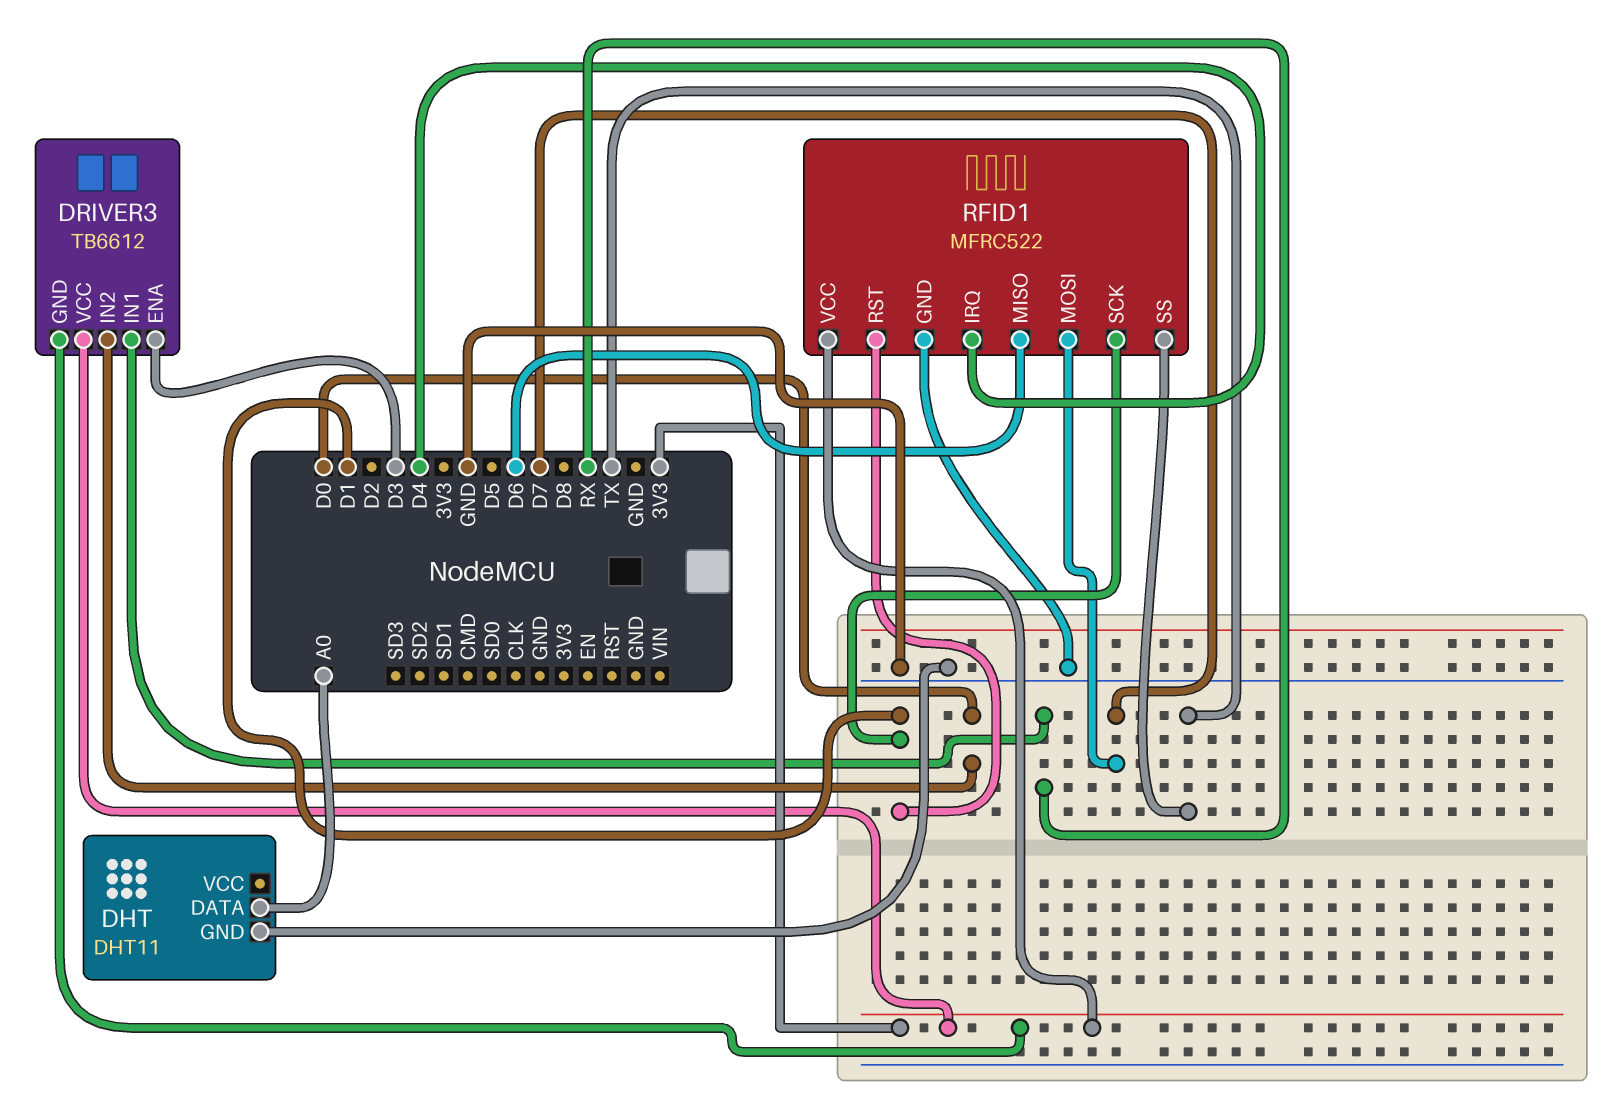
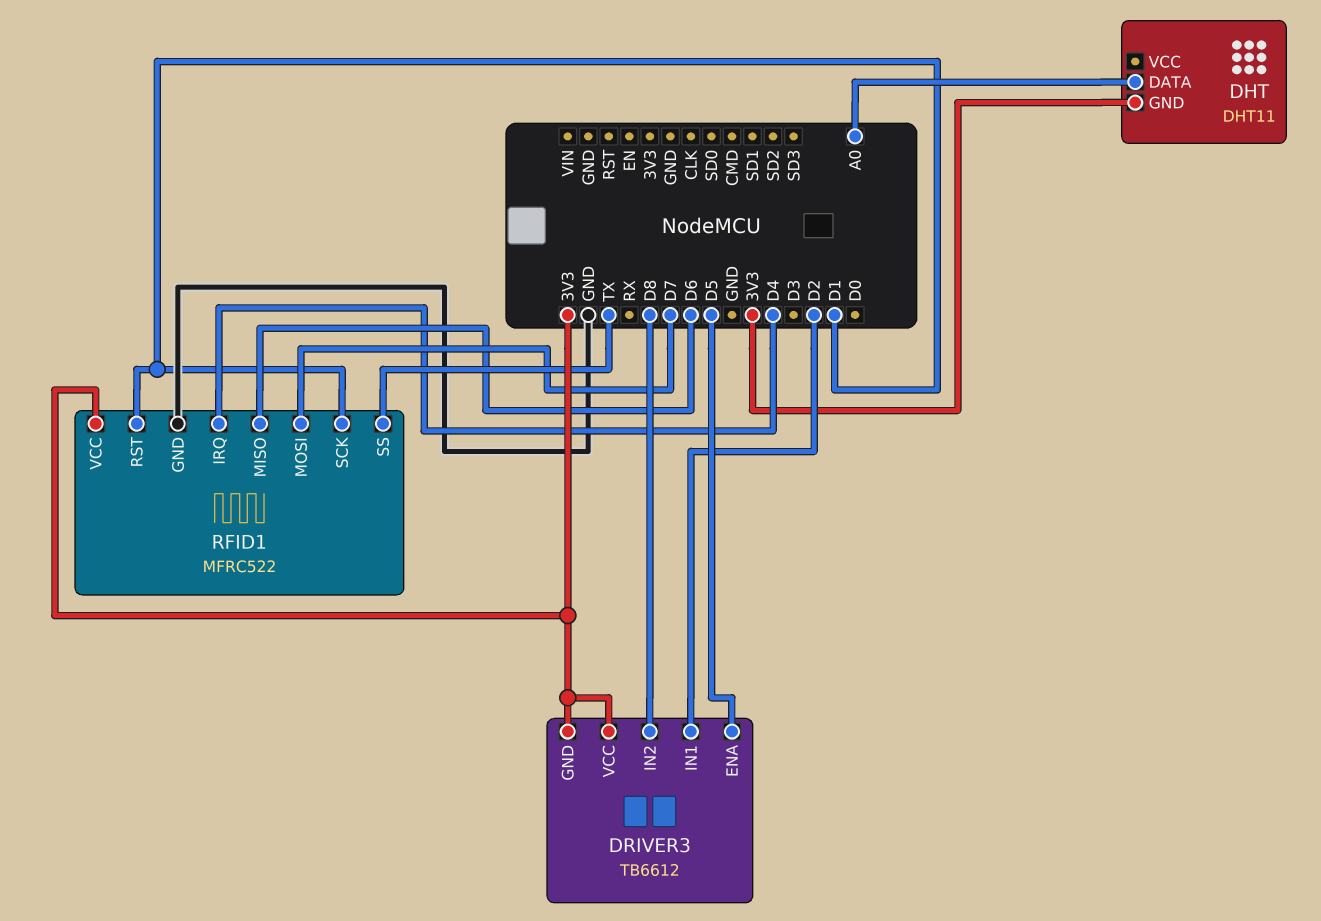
DHT pin GND: GND -> 3V3
DRIVER3 pin ENA: D3 -> D5
DRIVER3 pin IN1: RX -> D2
DRIVER3 pin IN2: D0 -> D8

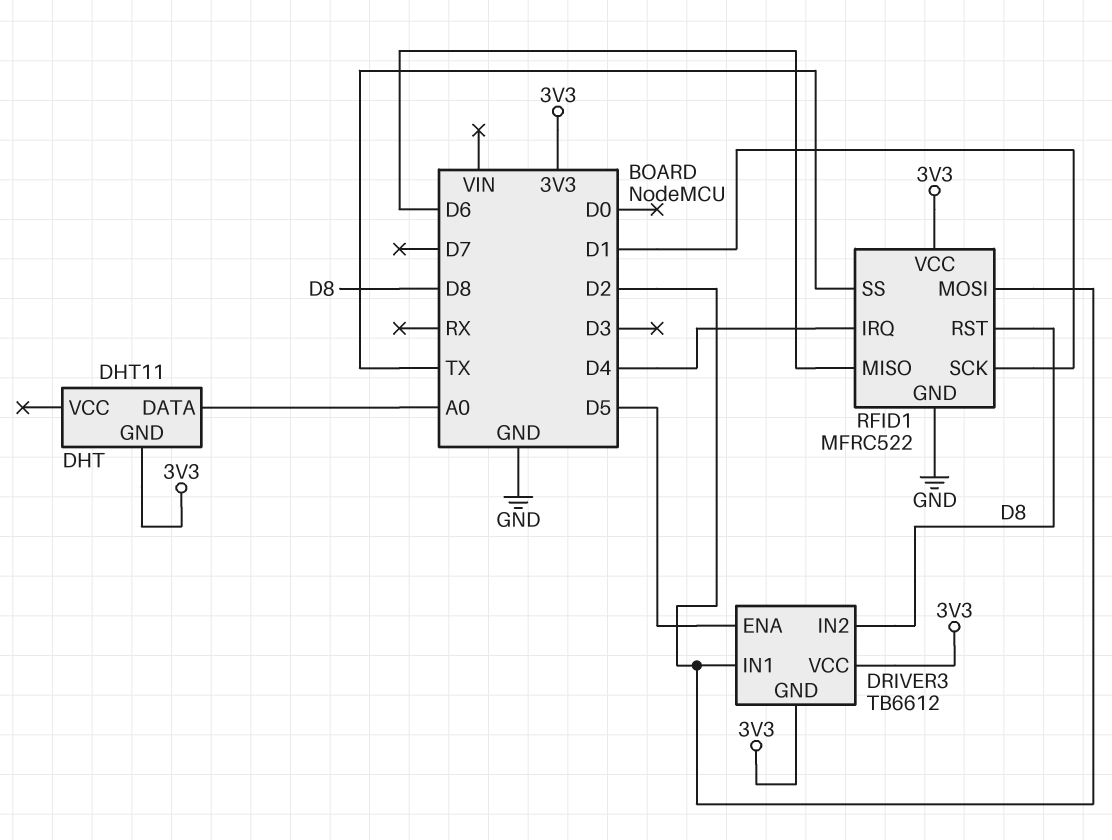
RFID1 pin MOSI: D7 -> D2
RFID1 pin RST: D1 -> D8

